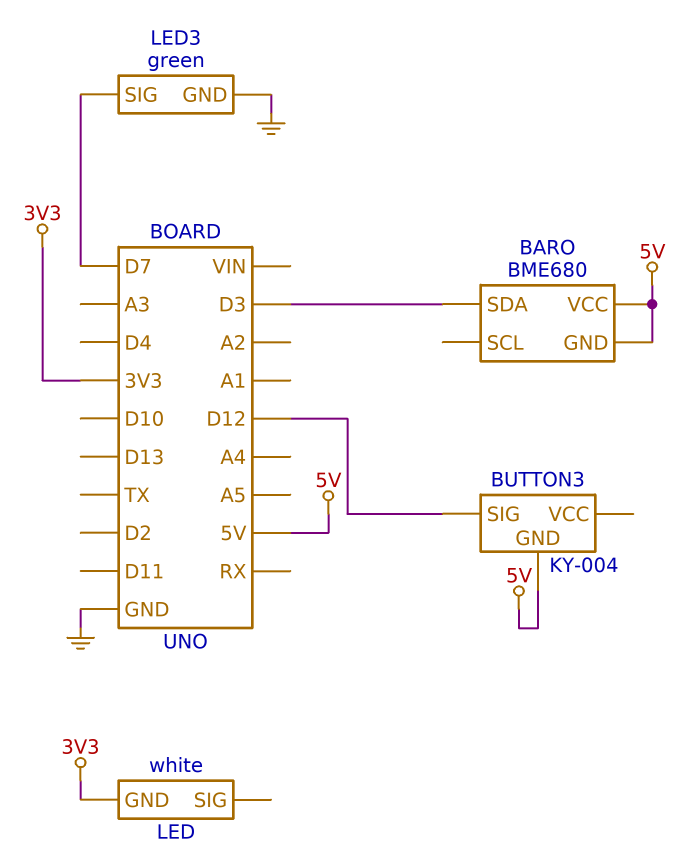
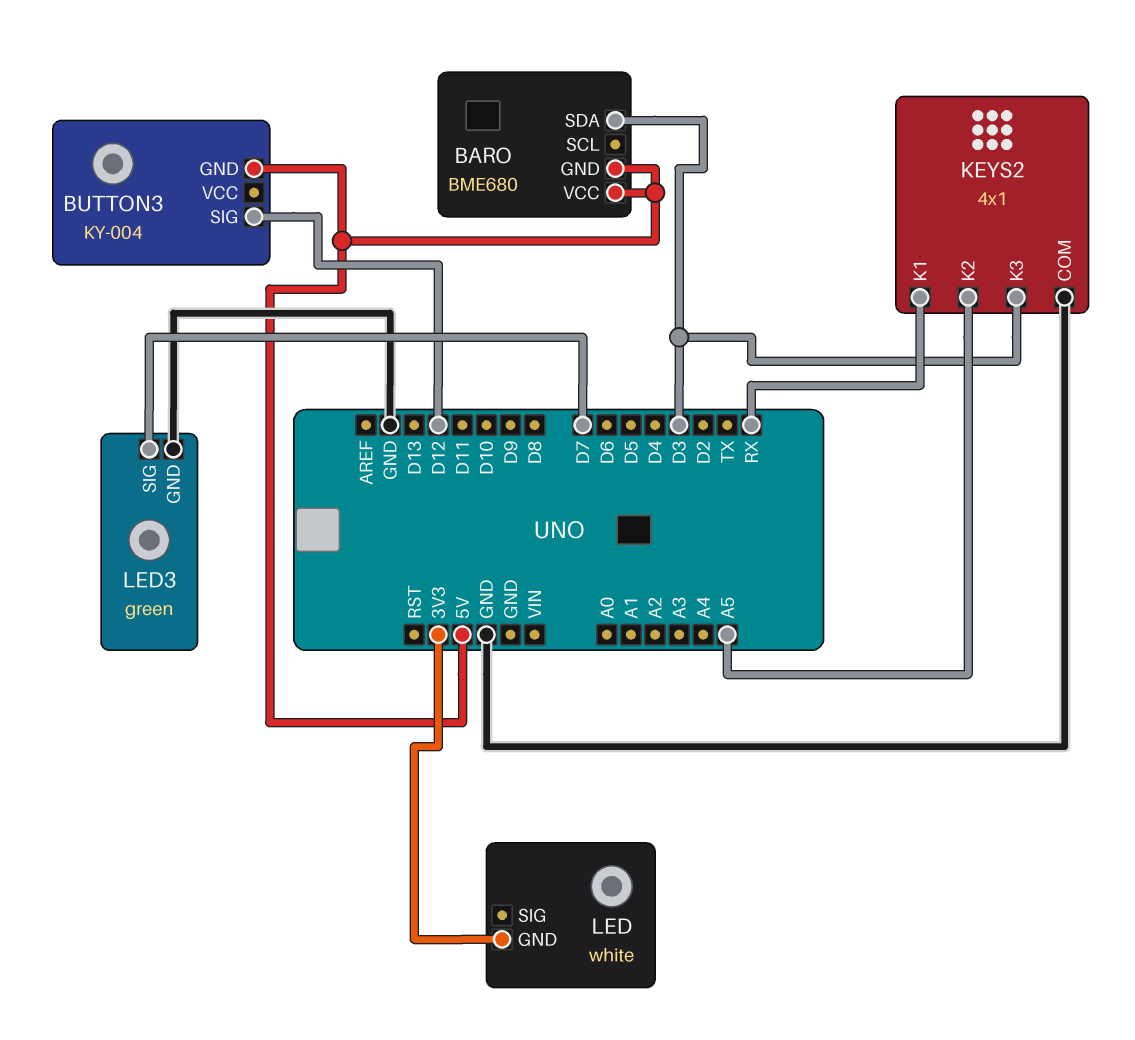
KEYS2: none -> 4x1
KEYS2 pin COM: none -> GND
KEYS2 pin K1: none -> RX
KEYS2 pin K2: none -> A5
KEYS2 pin K3: none -> D3

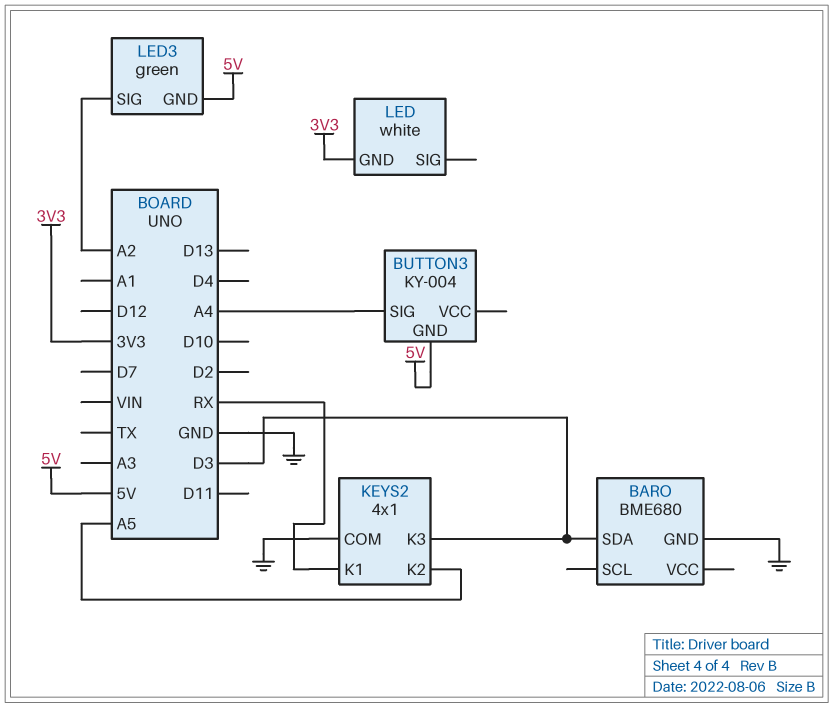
BARO pin GND: 5V -> GND
BARO pin VCC: 5V -> none
BUTTON3 pin SIG: D12 -> A4
LED3 pin GND: GND -> 5V
LED3 pin SIG: D7 -> A2

